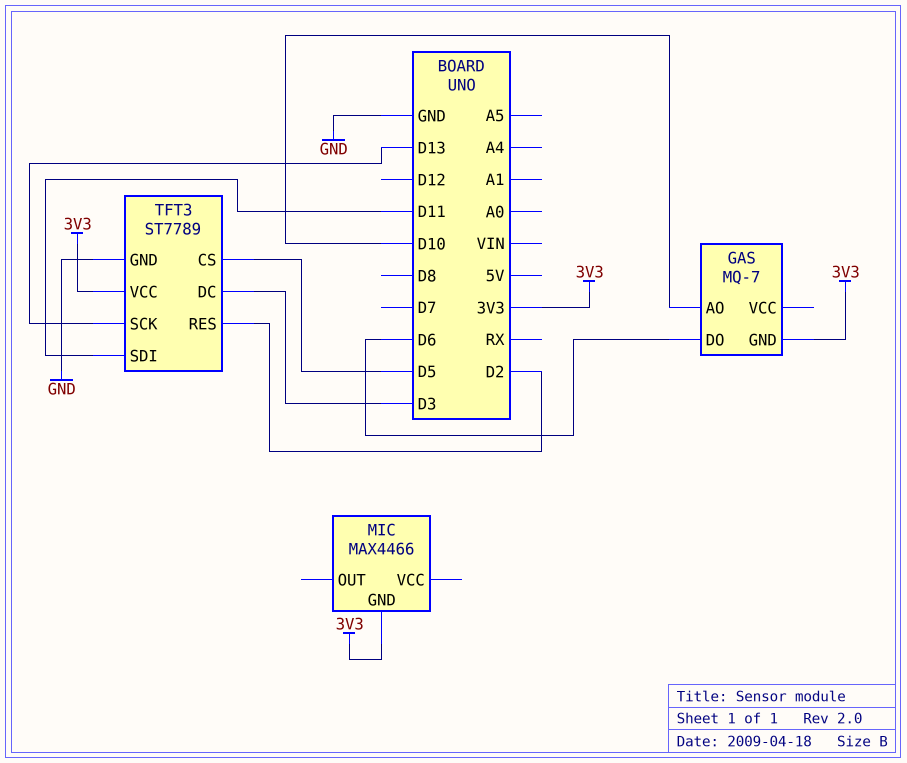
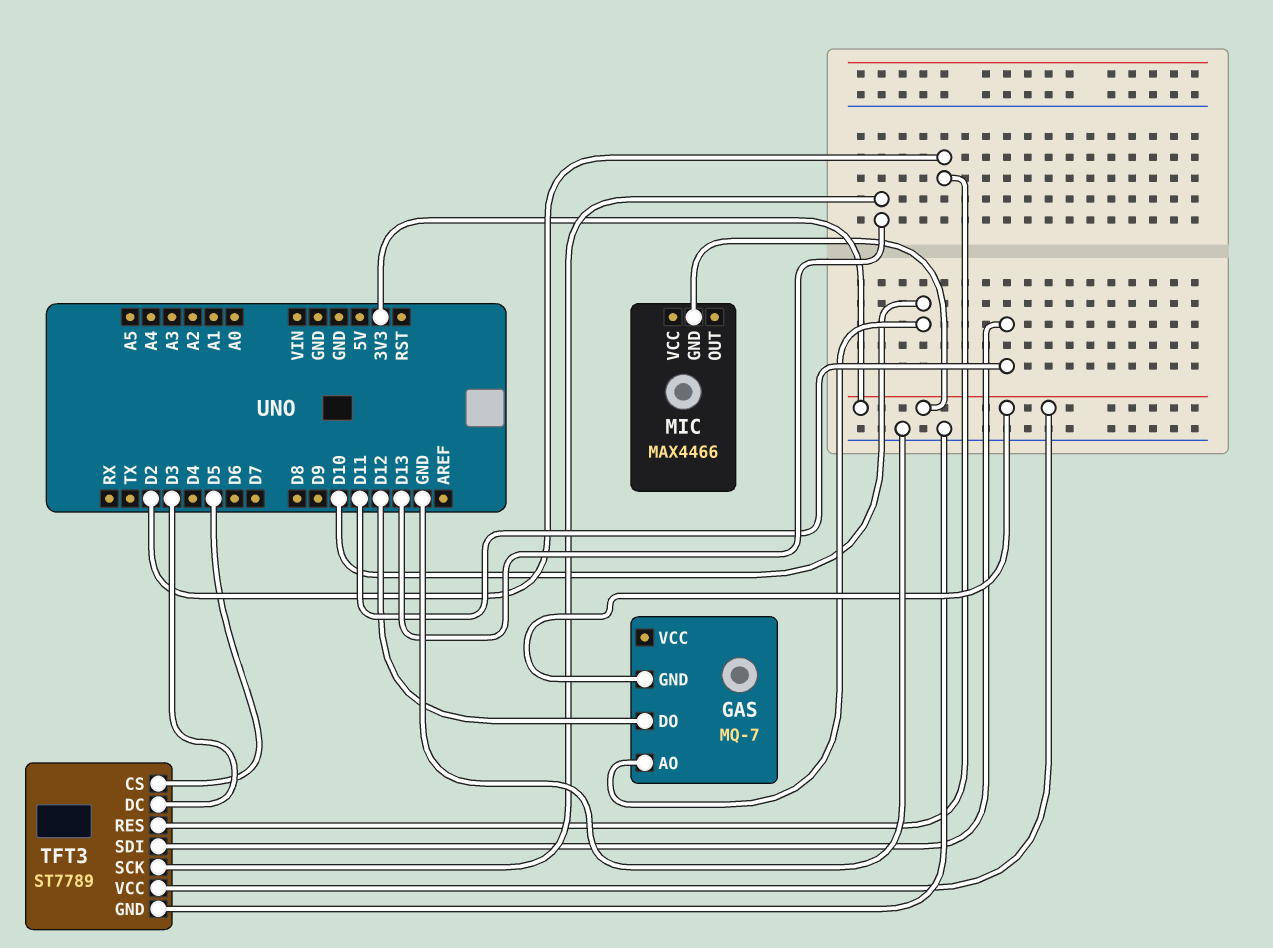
GAS pin DO: D6 -> D12

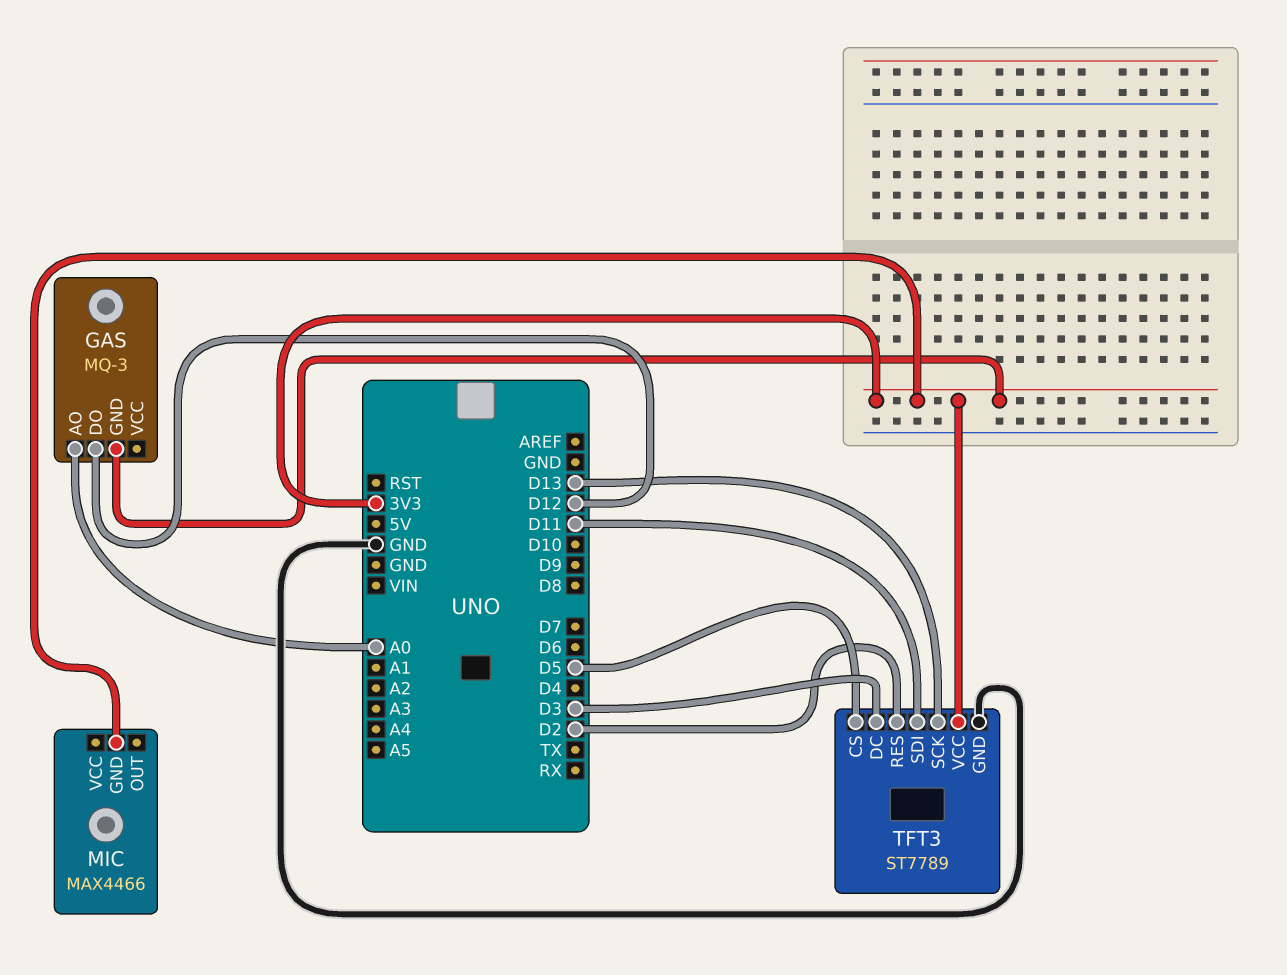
GAS: MQ-7 -> MQ-3
GAS pin AO: D10 -> A0

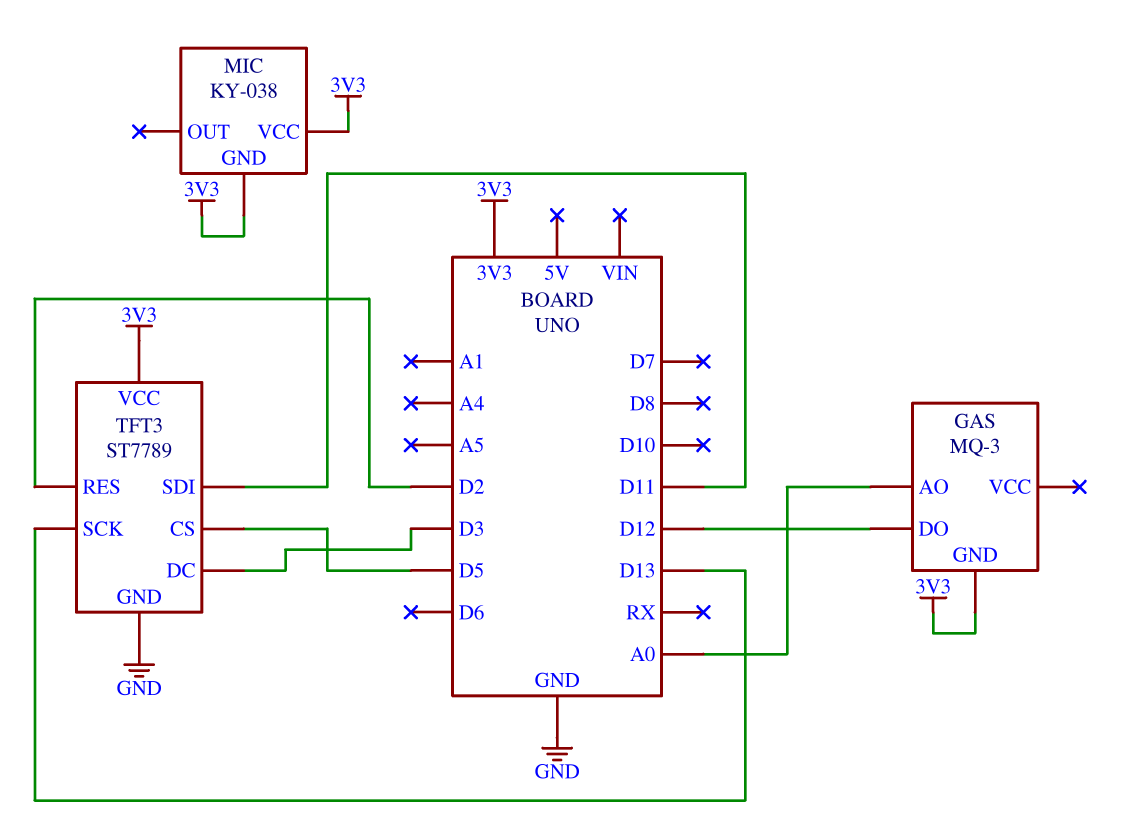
MIC: MAX4466 -> KY-038
MIC pin VCC: none -> 3V3

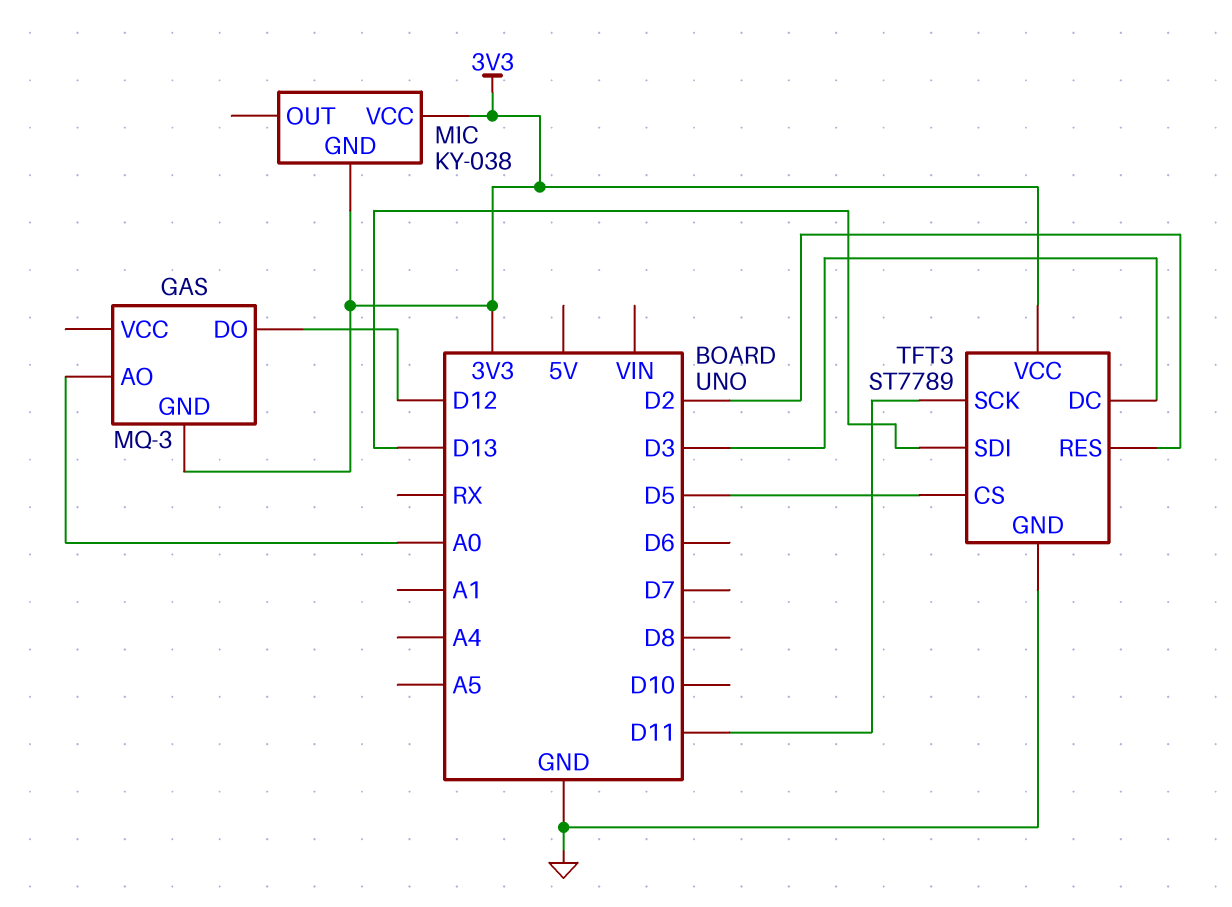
TFT3 pin SCK: D13 -> D11
TFT3 pin SDI: D11 -> D13

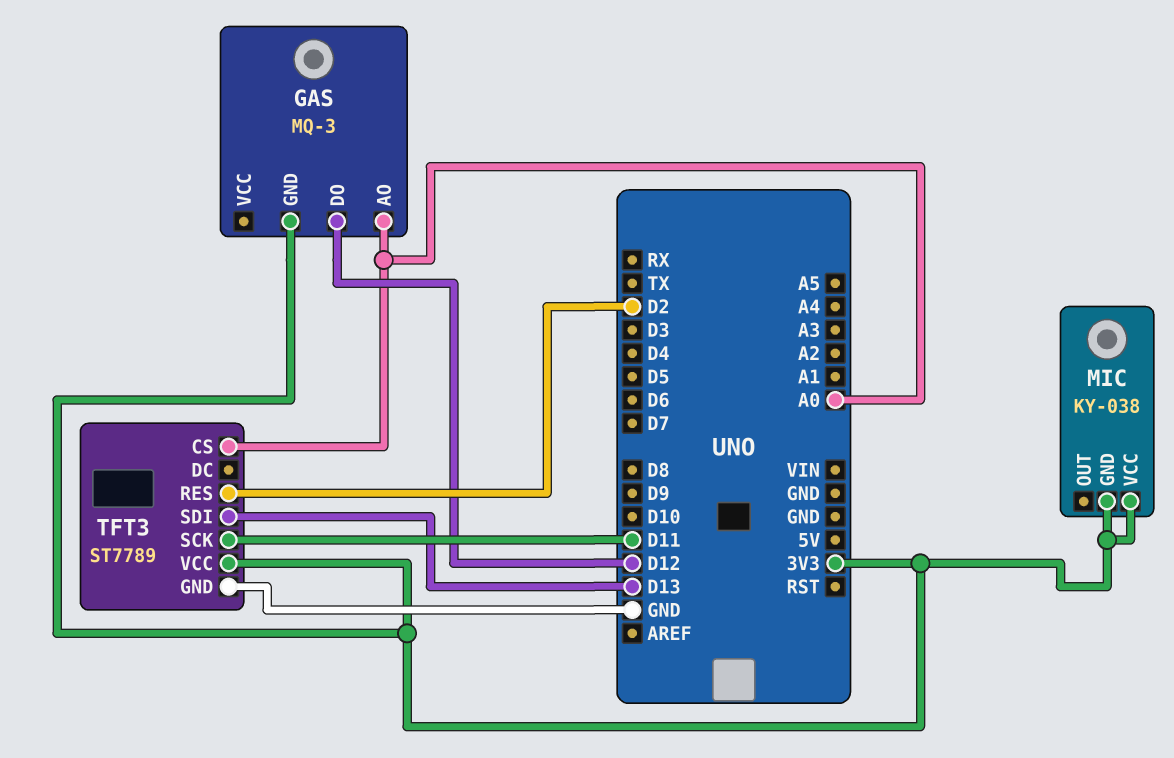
TFT3 pin CS: D5 -> A0
TFT3 pin DC: D3 -> none

